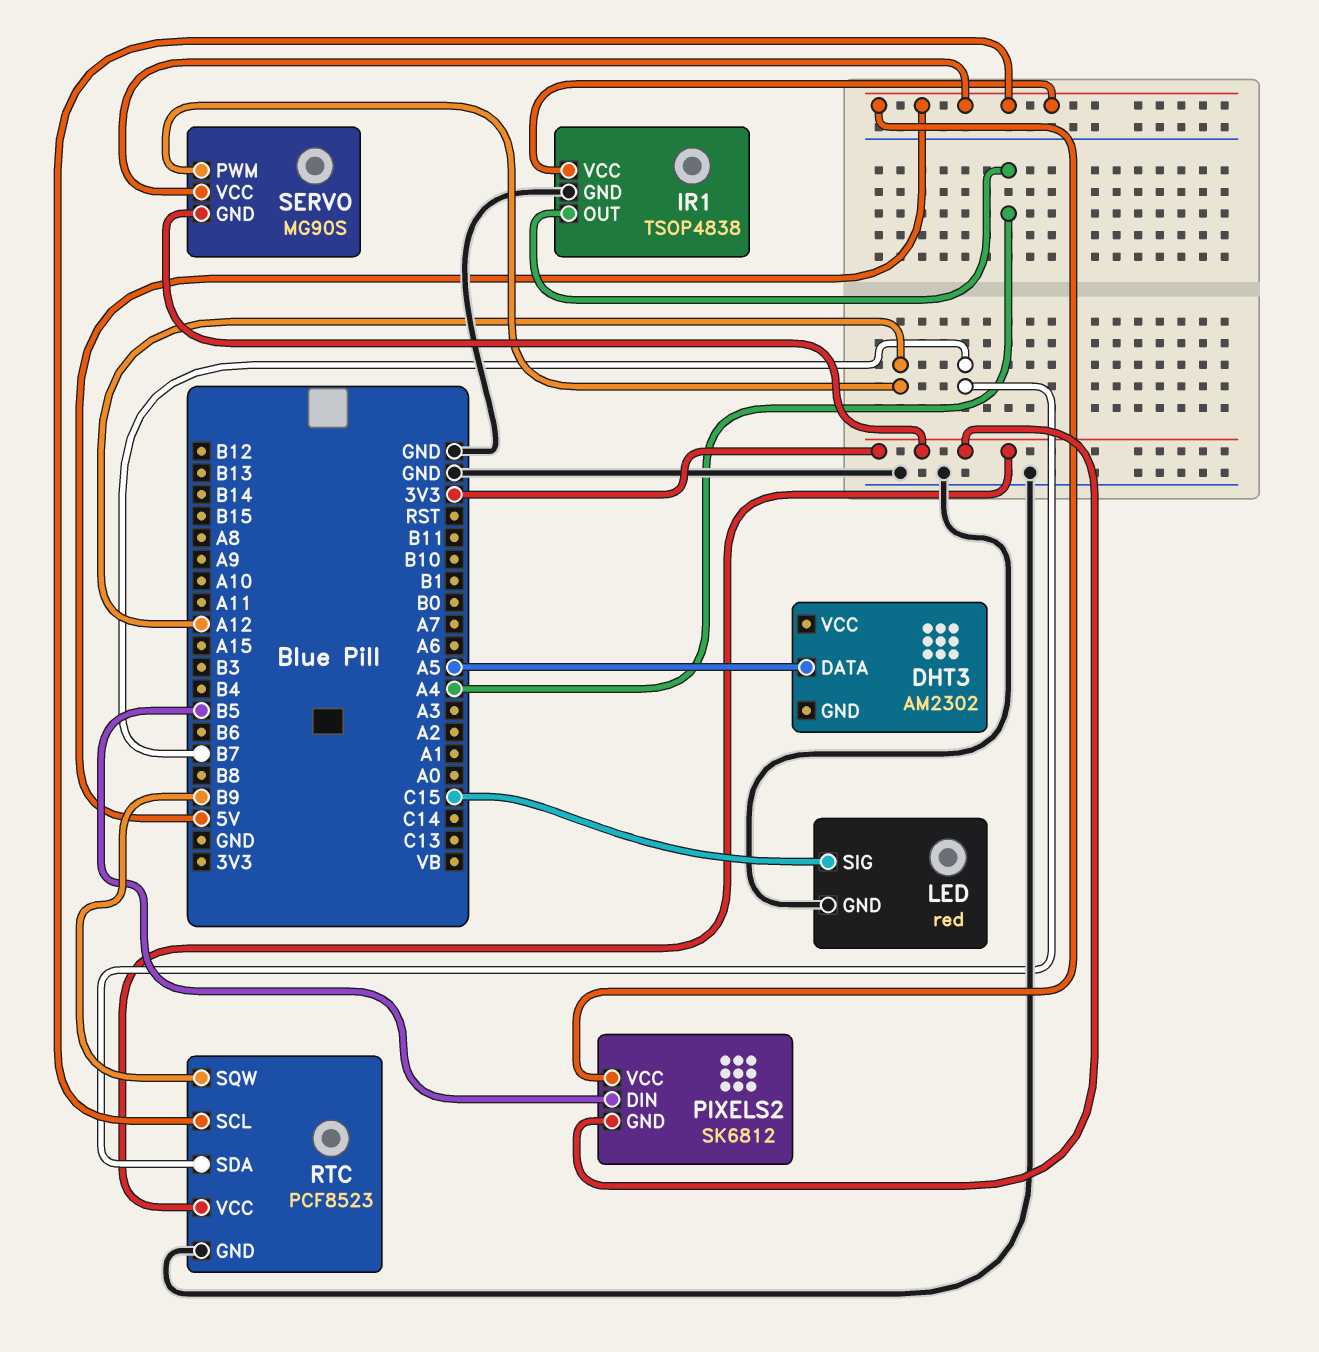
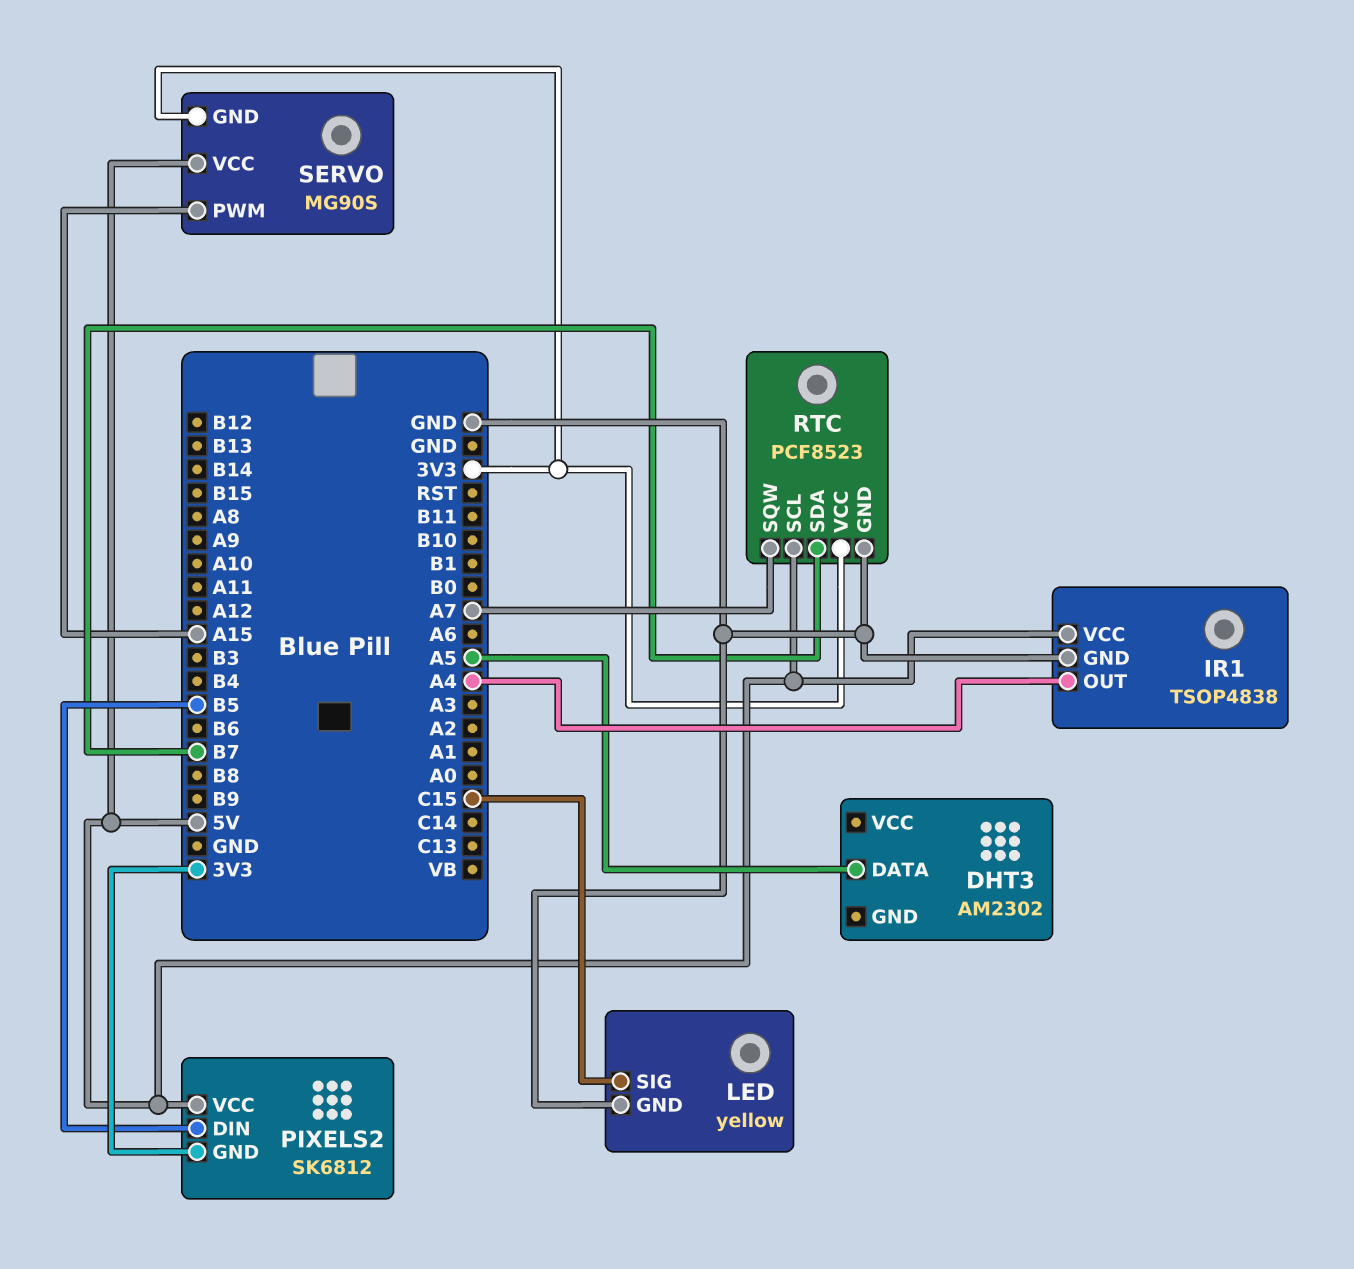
LED: red -> yellow
RTC pin SQW: B9 -> A7
SERVO pin PWM: A12 -> A15

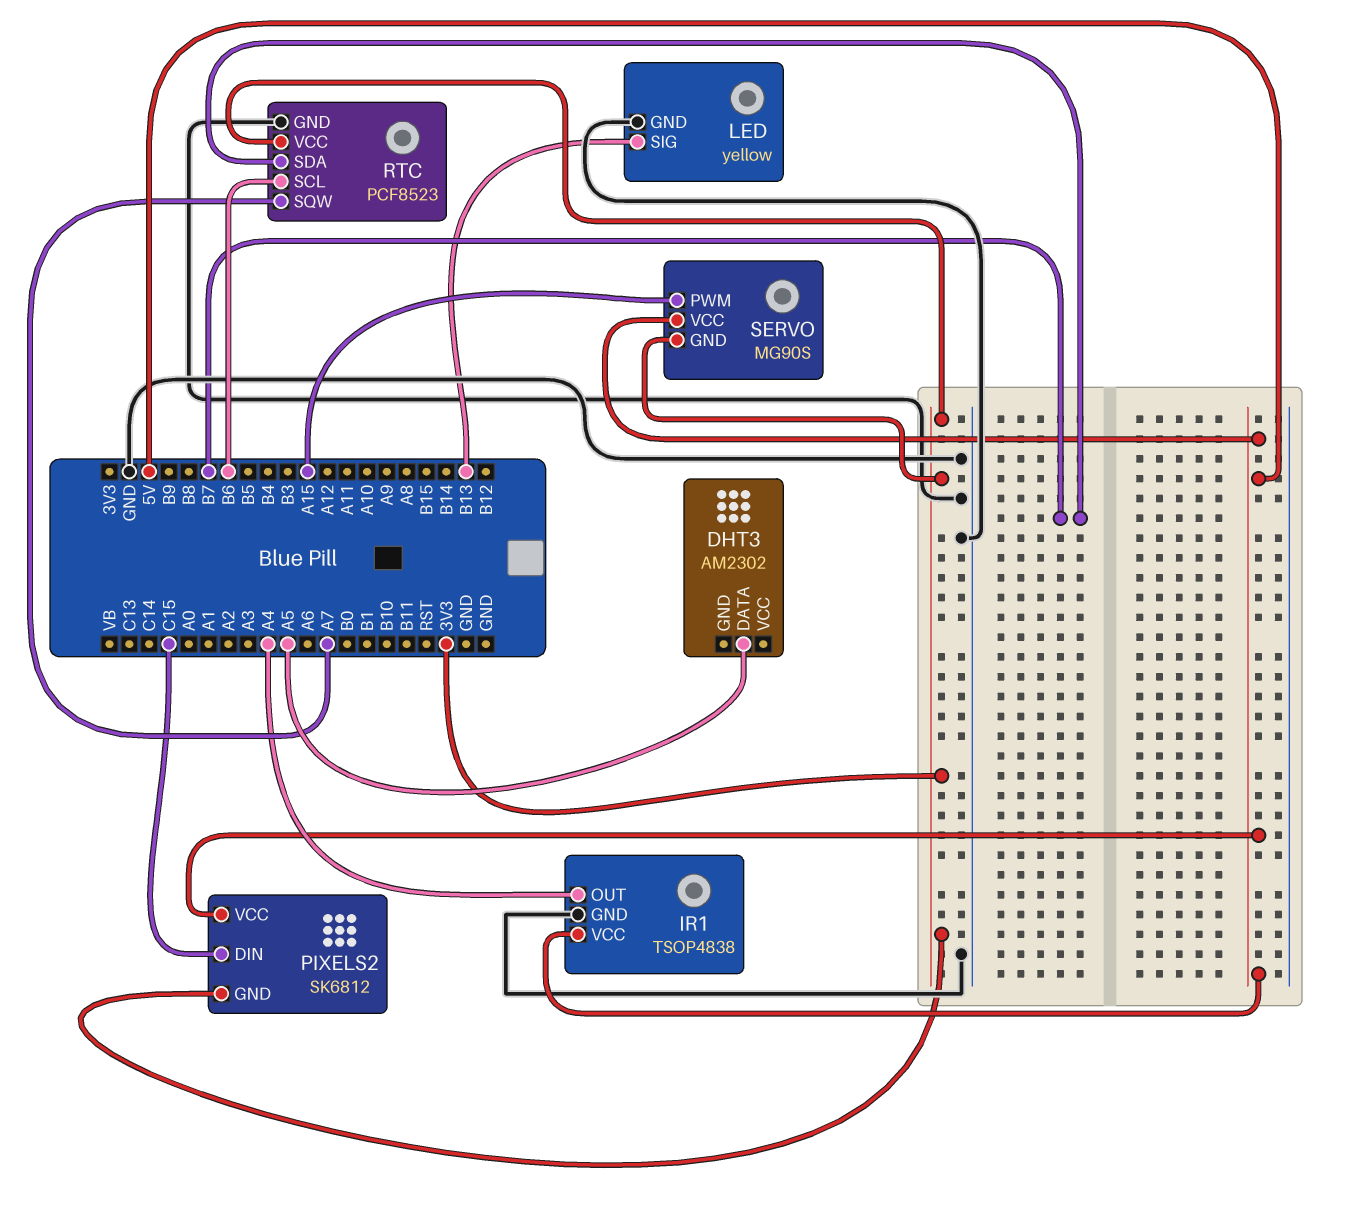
LED pin SIG: C15 -> B13
PIXELS2 pin DIN: B5 -> C15
RTC pin SCL: 5V -> B6

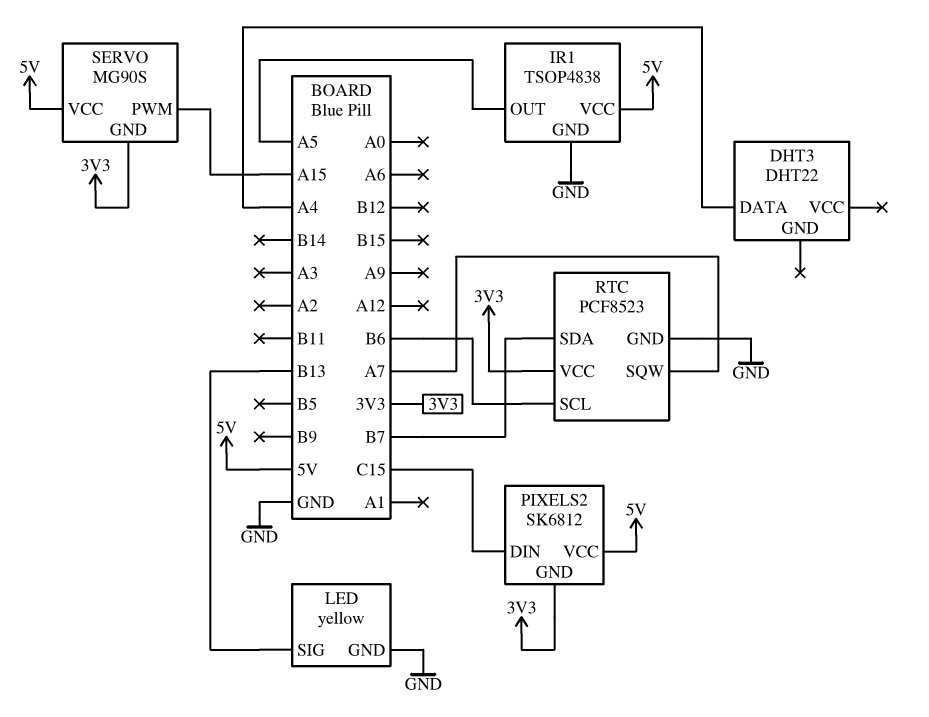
DHT3: AM2302 -> DHT22
DHT3 pin DATA: A5 -> A4
IR1 pin OUT: A4 -> A5

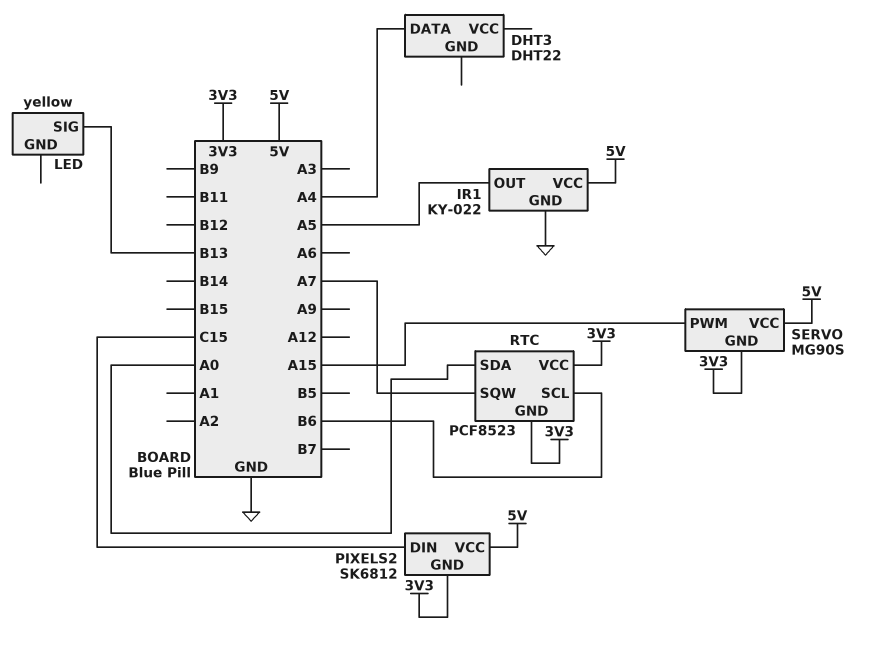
IR1: TSOP4838 -> KY-022
LED pin GND: GND -> none
RTC pin GND: GND -> 3V3
RTC pin SDA: B7 -> A0

